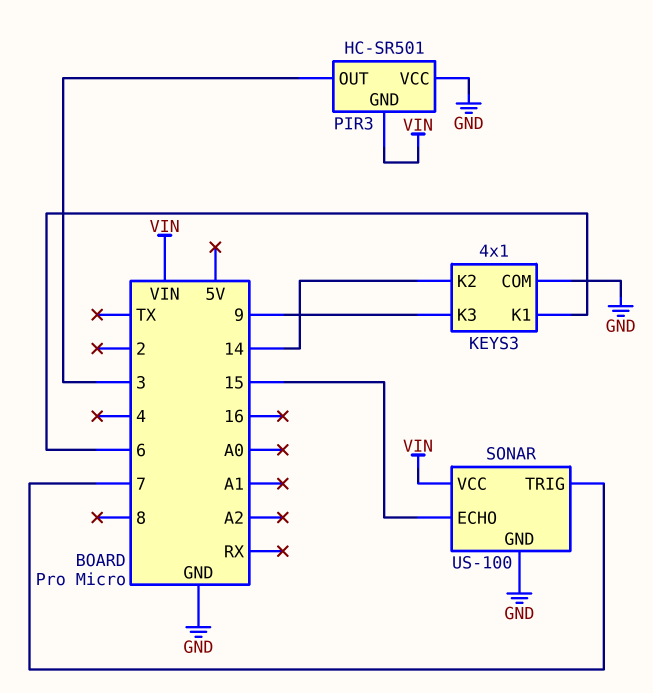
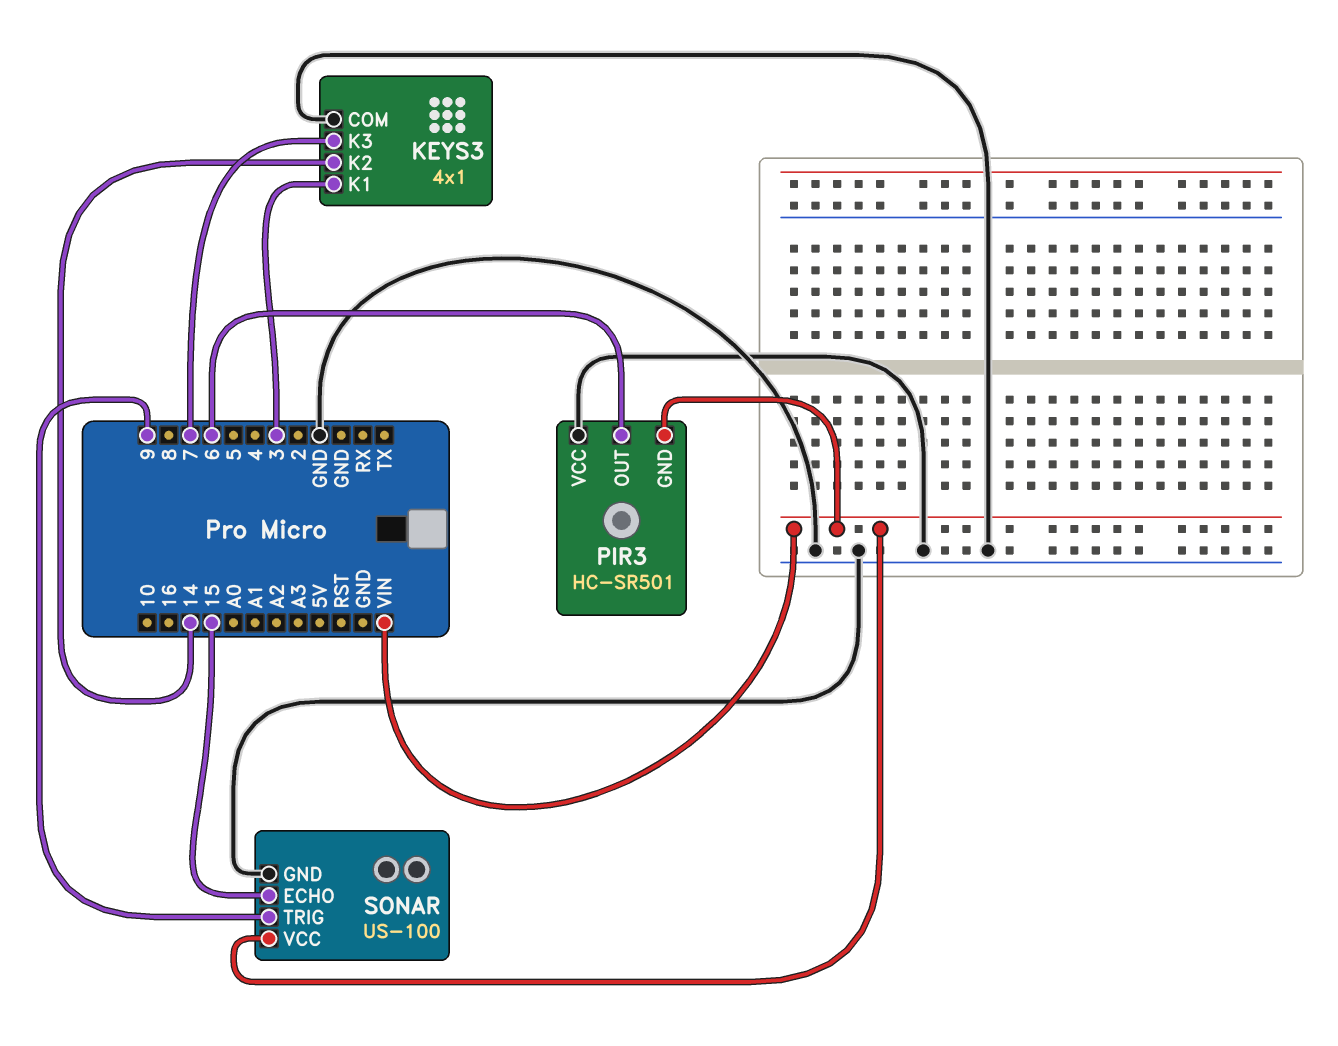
KEYS3 pin K1: 6 -> 3
KEYS3 pin K3: 9 -> 7
PIR3 pin OUT: 3 -> 6
SONAR pin TRIG: 7 -> 9

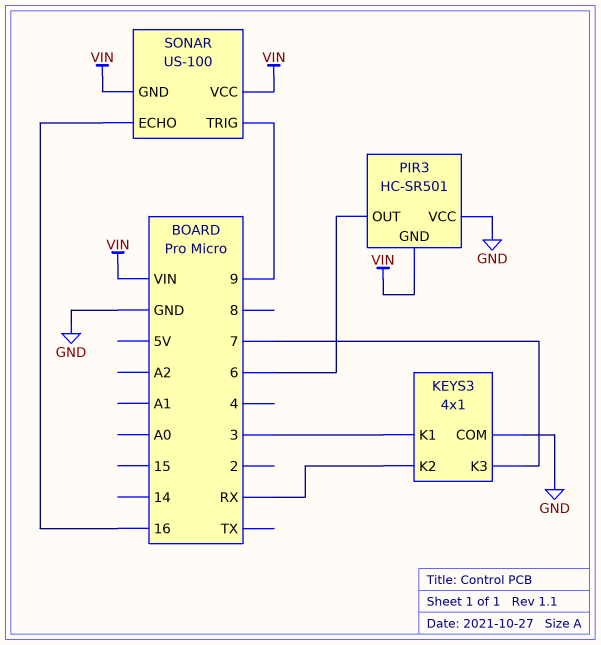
KEYS3 pin K2: 14 -> RX
SONAR pin ECHO: 15 -> 16
SONAR pin GND: GND -> VIN

